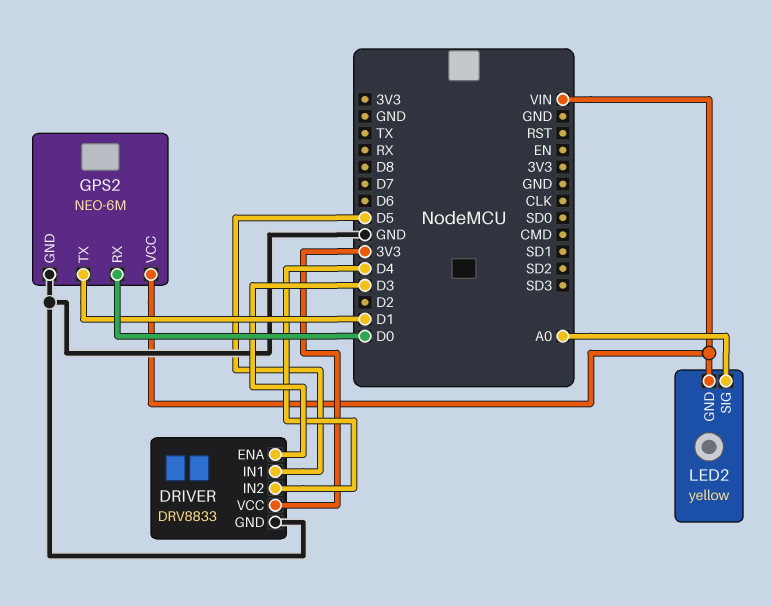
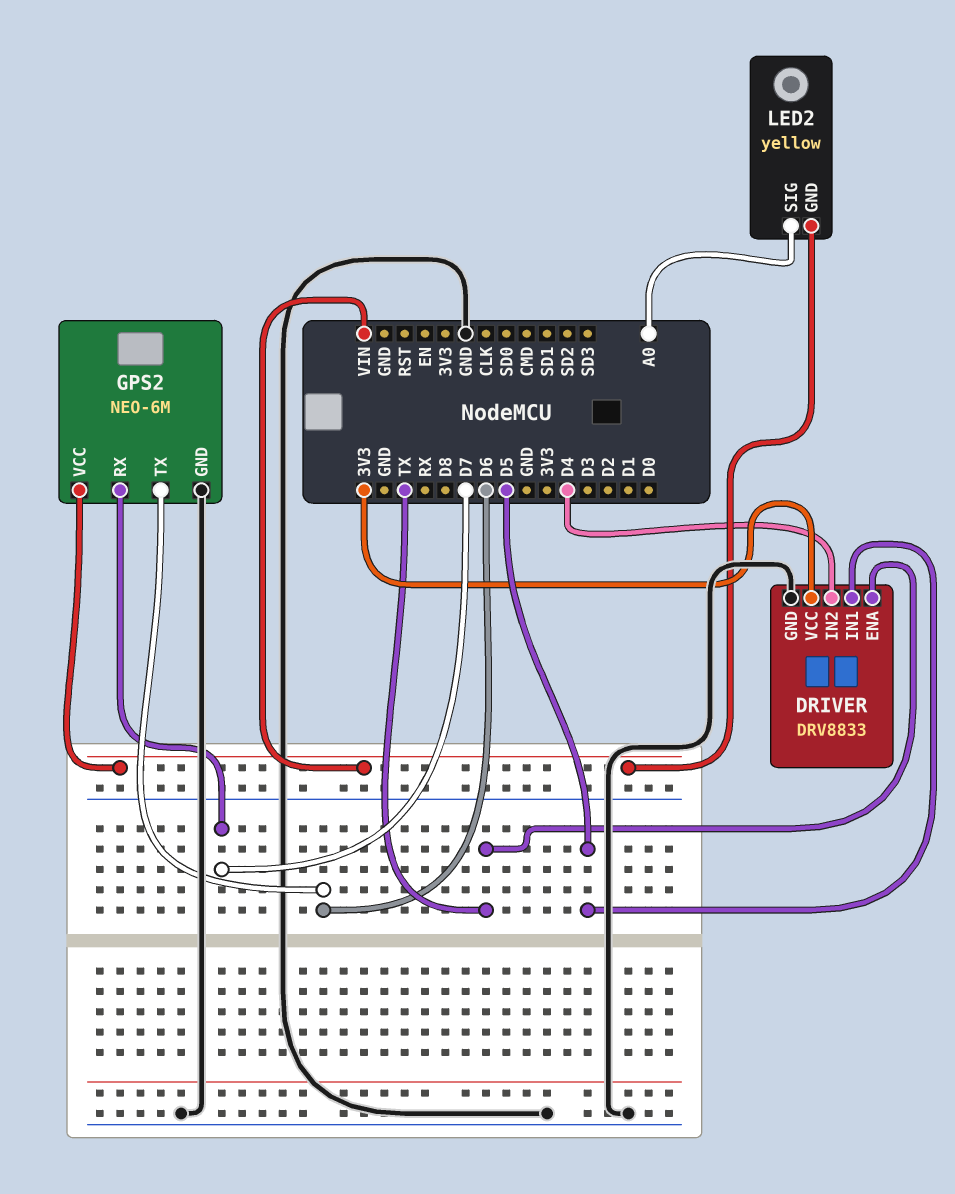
DRIVER pin ENA: D3 -> TX
GPS2 pin RX: D0 -> D7
GPS2 pin TX: D1 -> D6

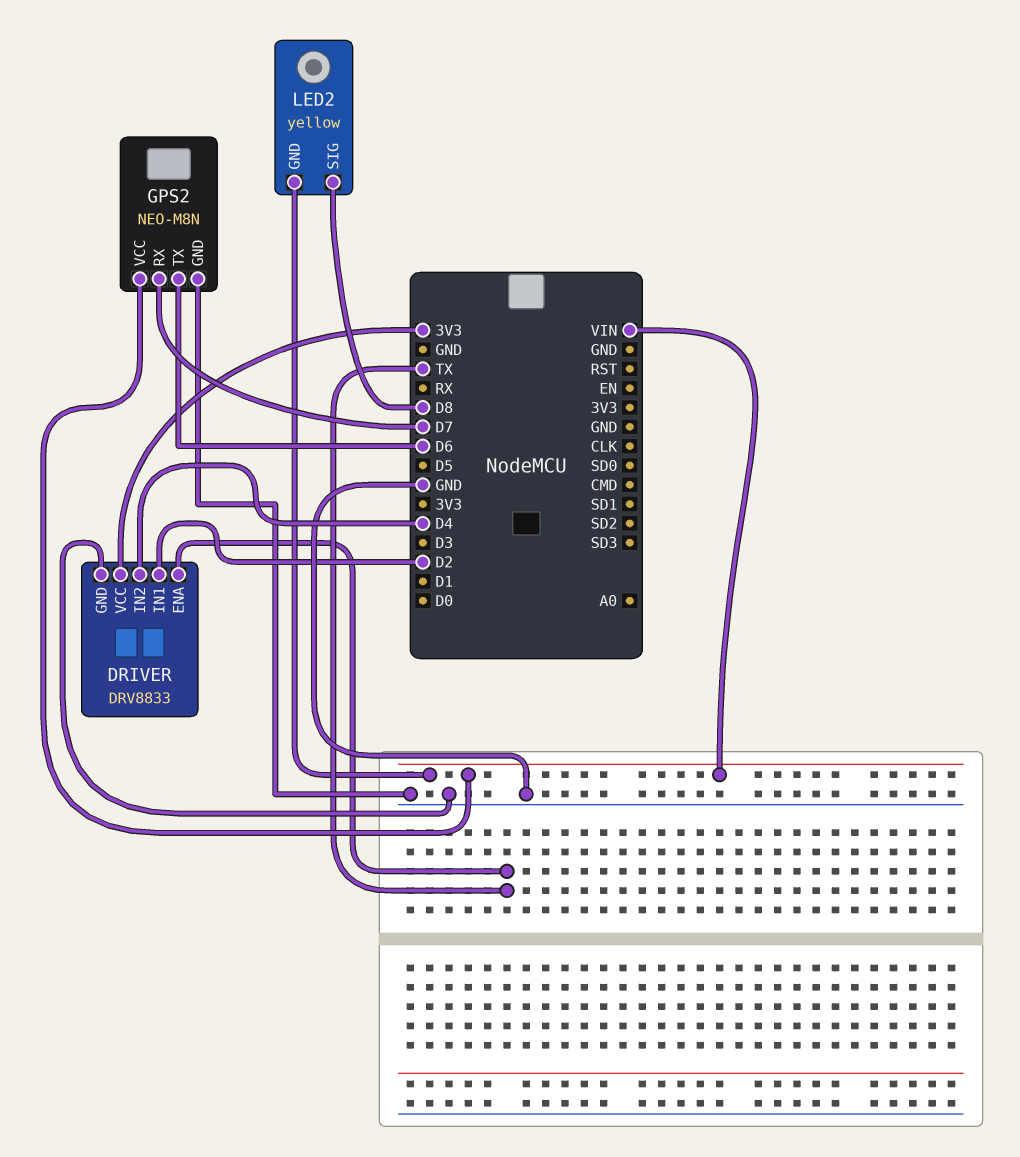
DRIVER pin IN1: D5 -> D2
GPS2: NEO-6M -> NEO-M8N
LED2 pin SIG: A0 -> D8

